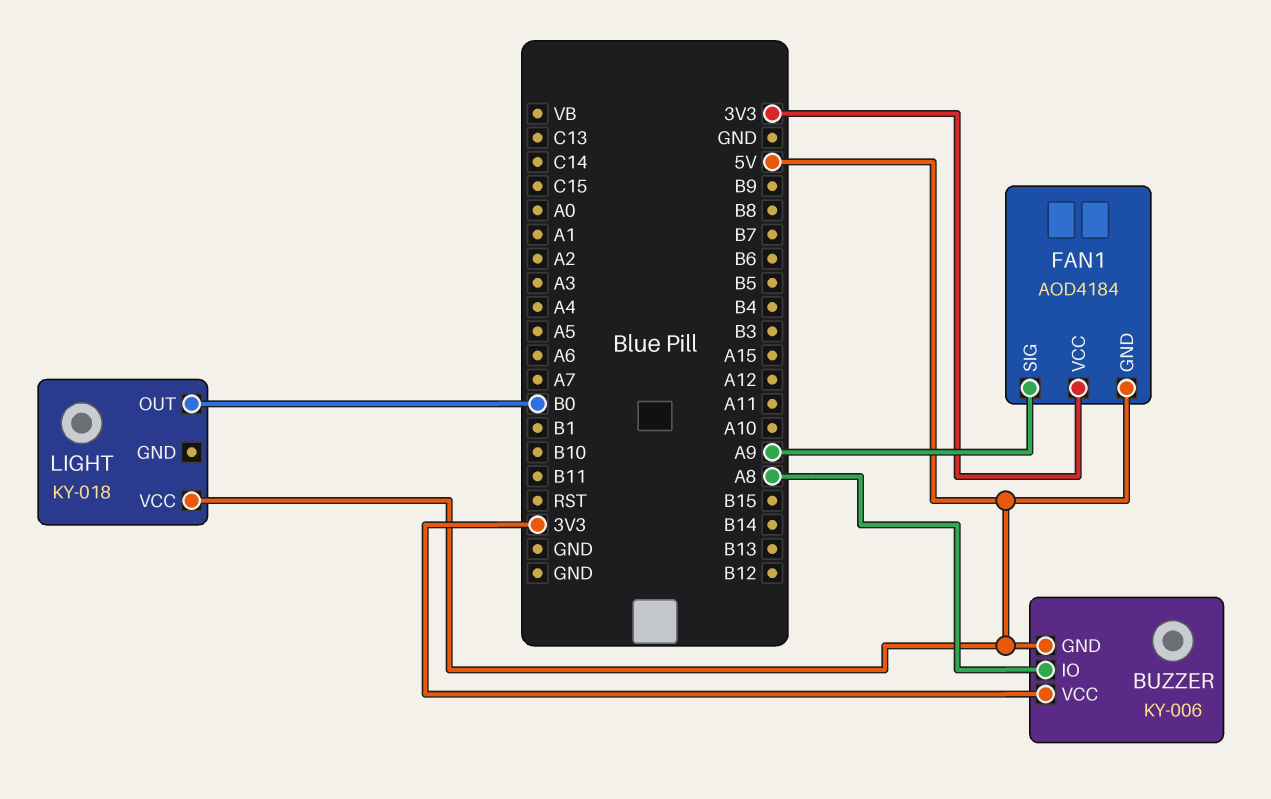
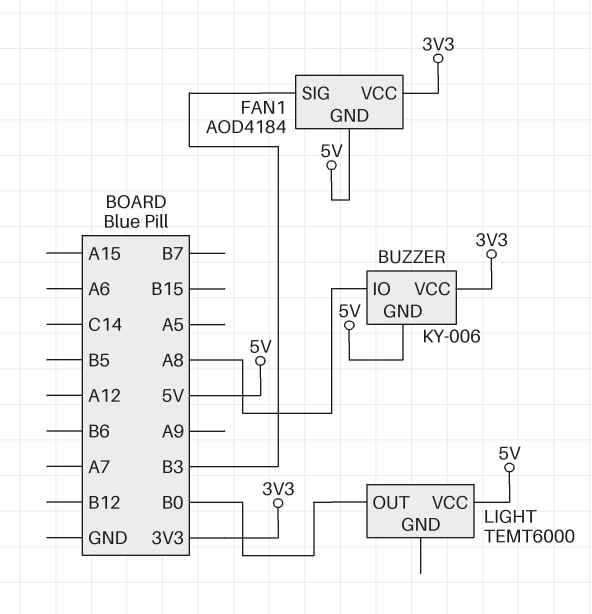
FAN1 pin SIG: A9 -> B3
LIGHT: KY-018 -> TEMT6000

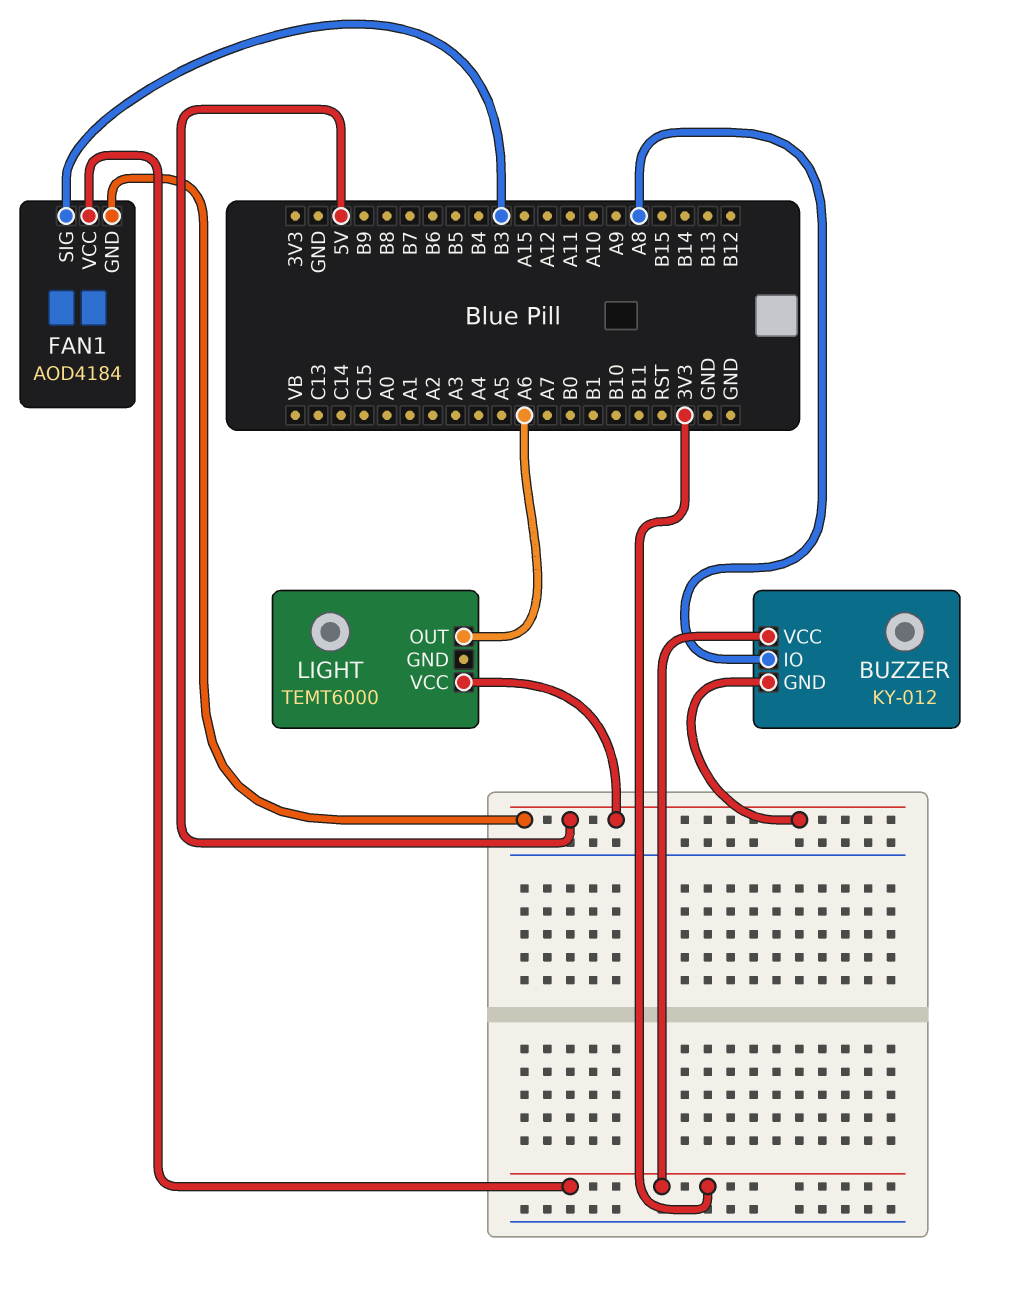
BUZZER: KY-006 -> KY-012
LIGHT pin OUT: B0 -> A6

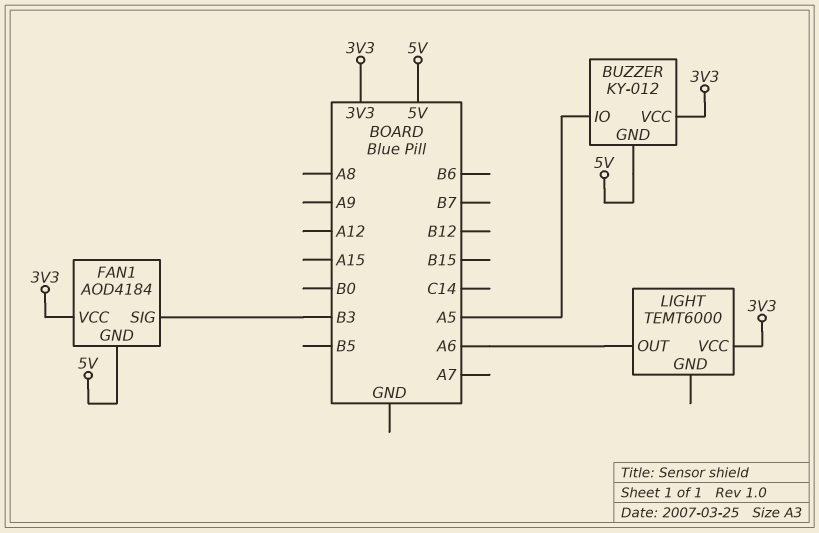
BUZZER pin IO: A8 -> A5
LIGHT pin VCC: 5V -> 3V3

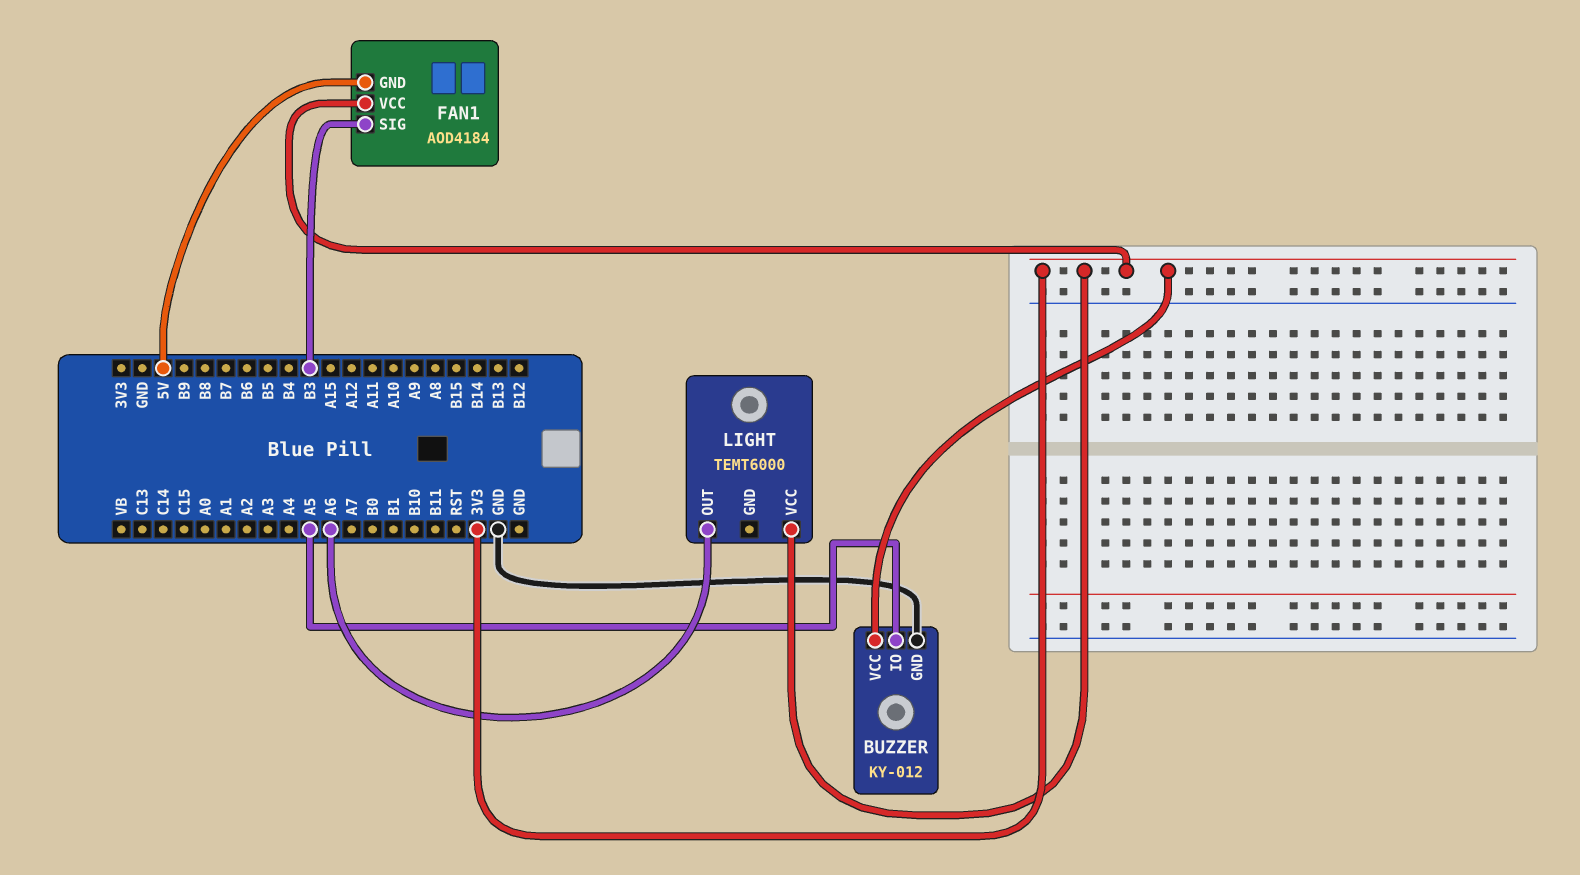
BUZZER pin GND: 5V -> GND

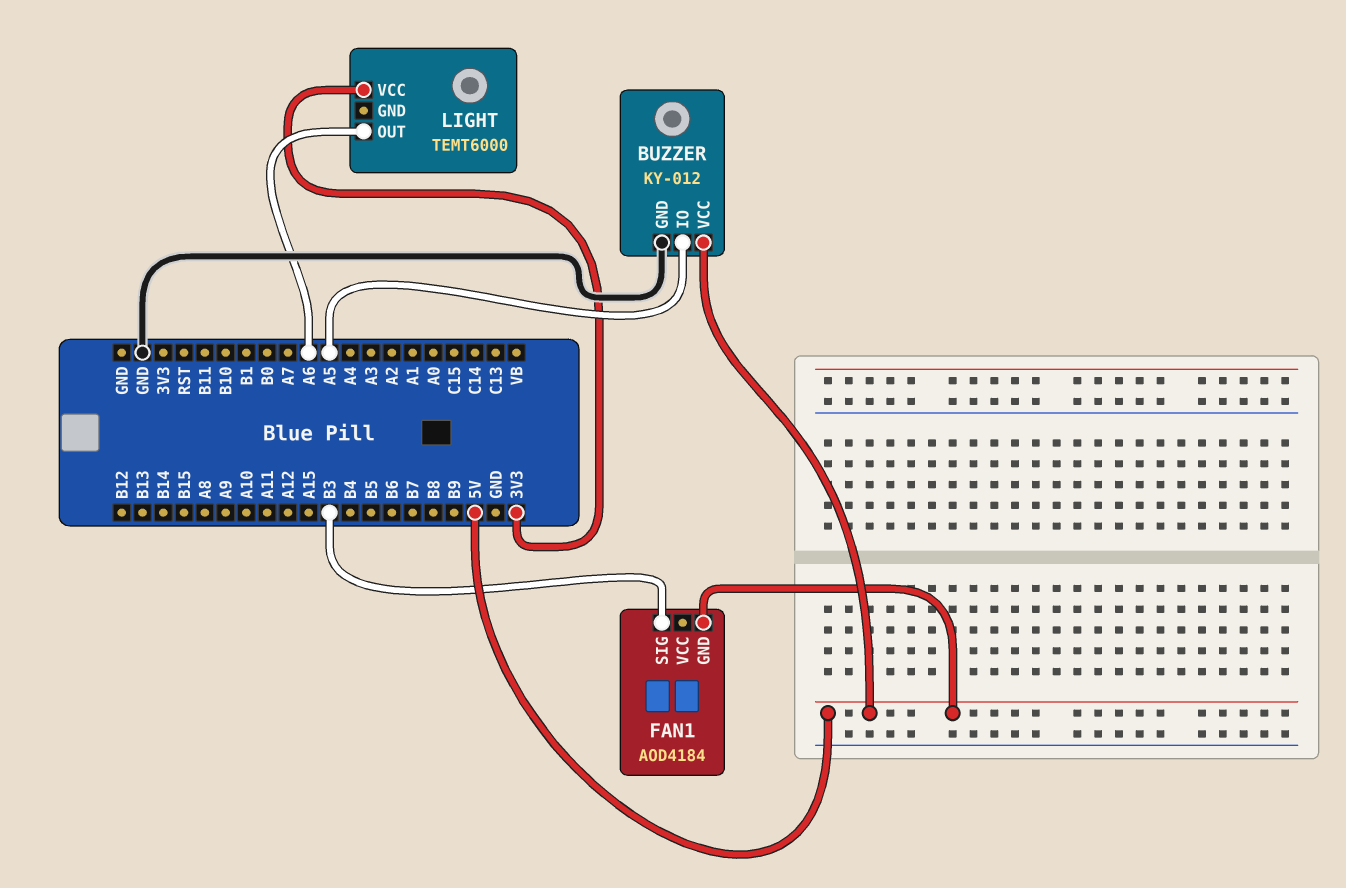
BUZZER pin VCC: 3V3 -> 5V
FAN1 pin VCC: 3V3 -> none

